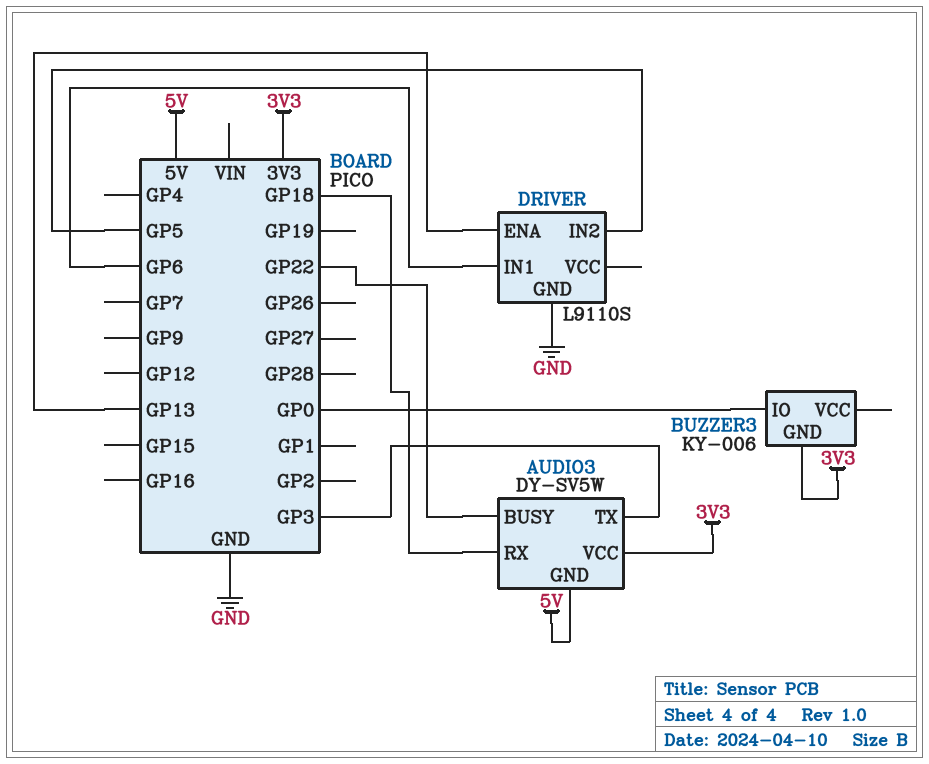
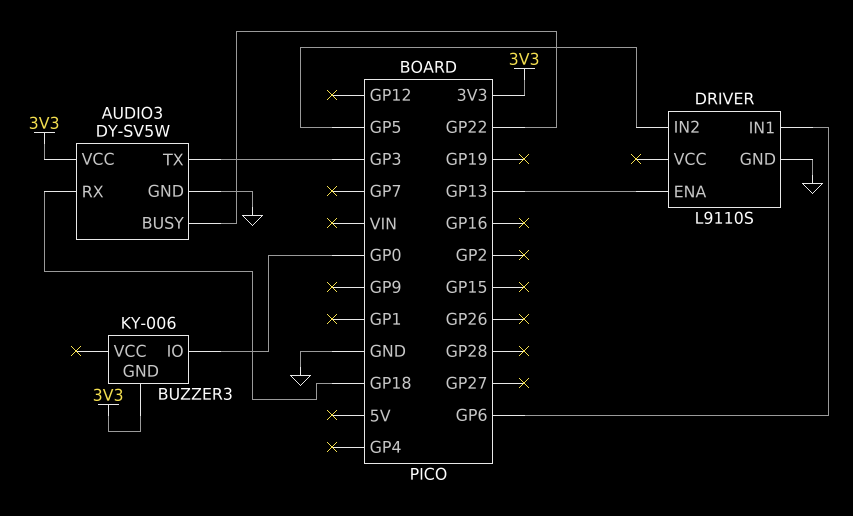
AUDIO3 pin GND: 5V -> GND

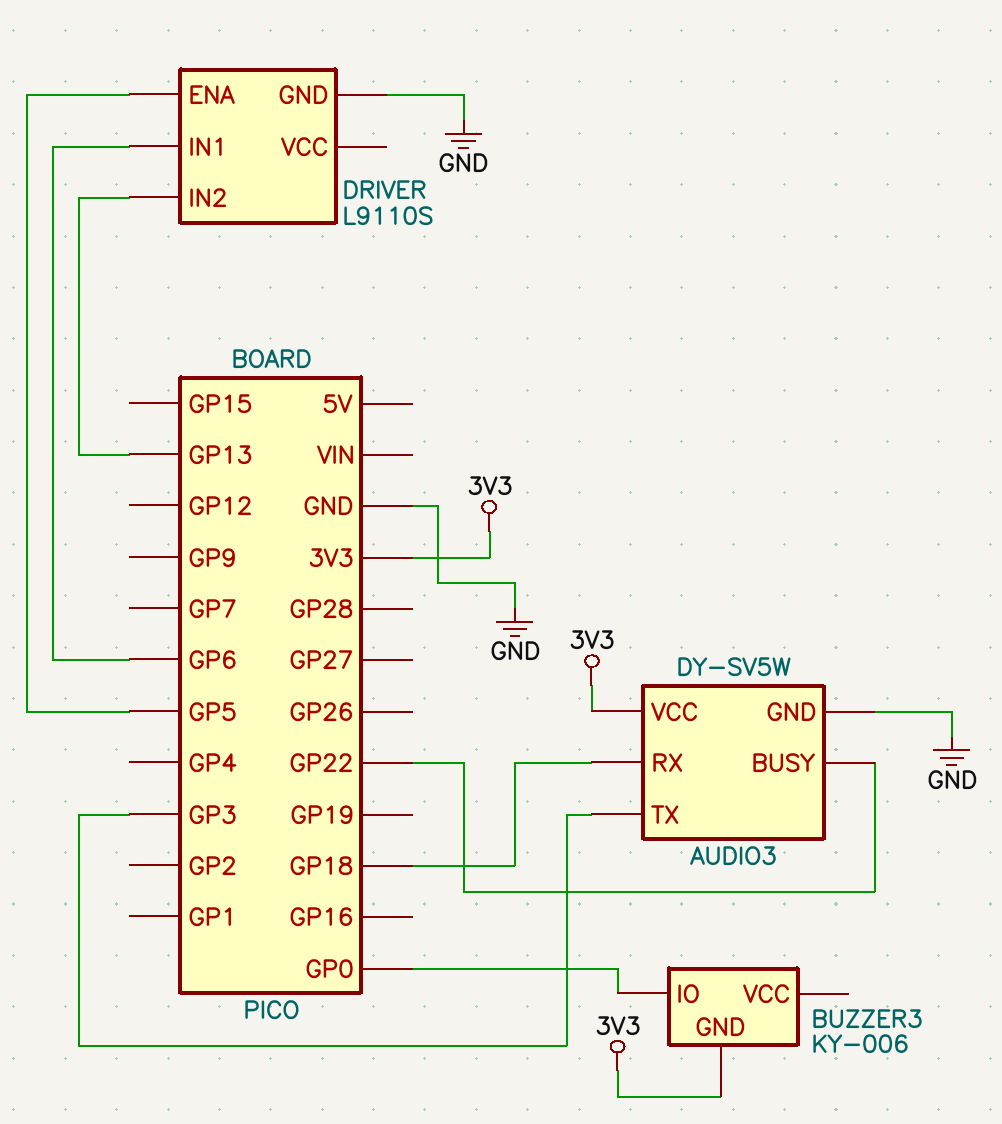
DRIVER pin ENA: GP13 -> GP5
DRIVER pin IN2: GP5 -> GP13

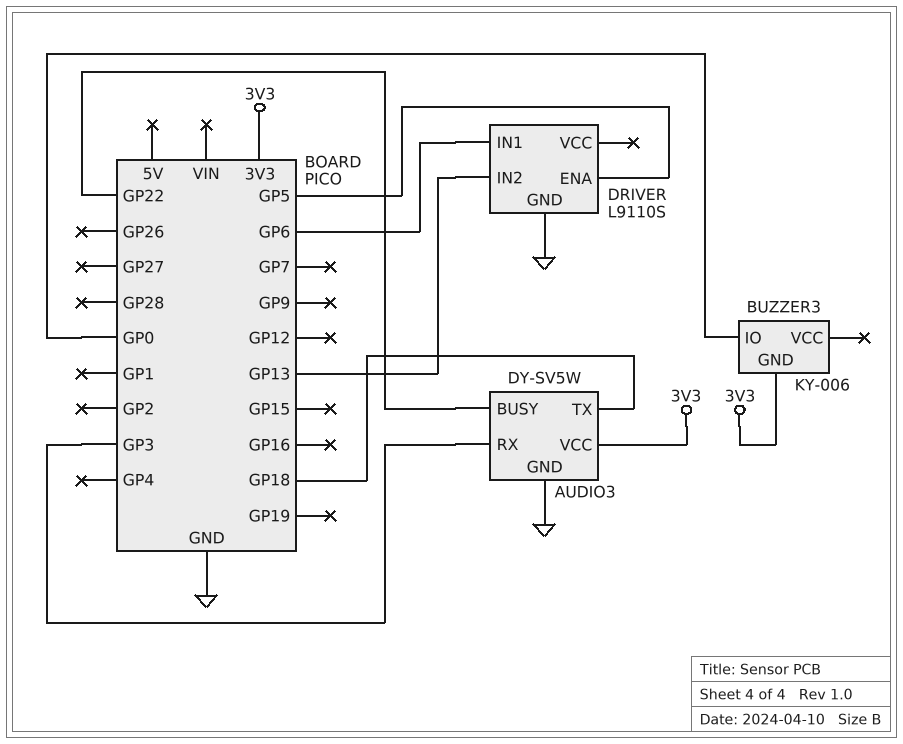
AUDIO3 pin RX: GP18 -> GP3
AUDIO3 pin TX: GP3 -> GP18

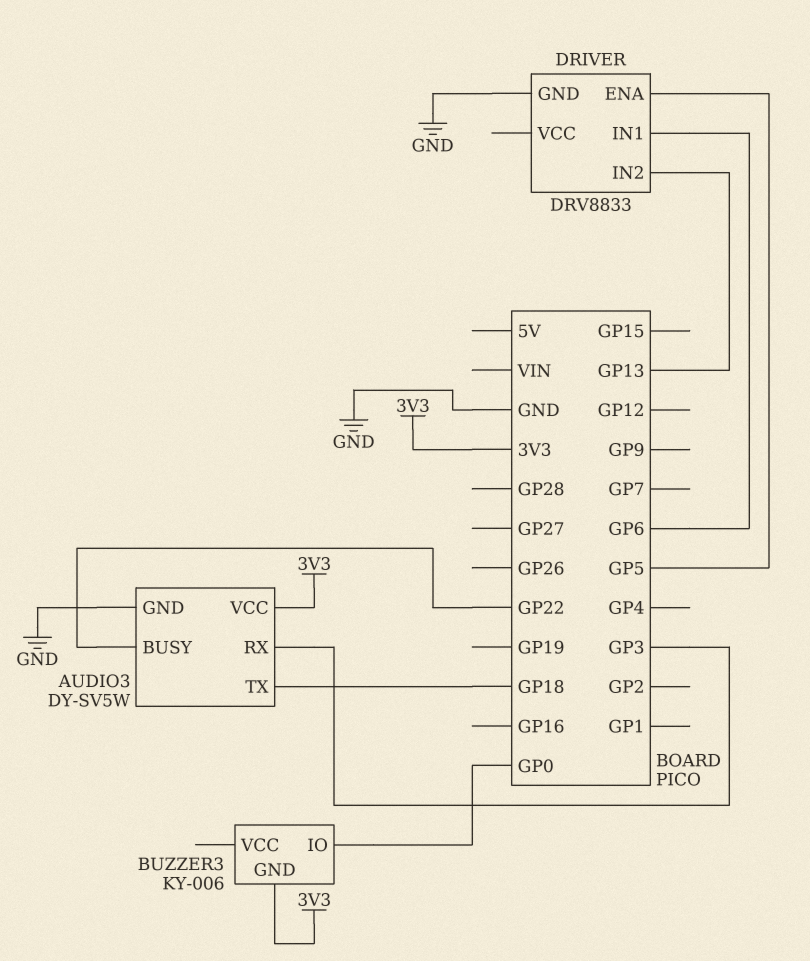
DRIVER: L9110S -> DRV8833

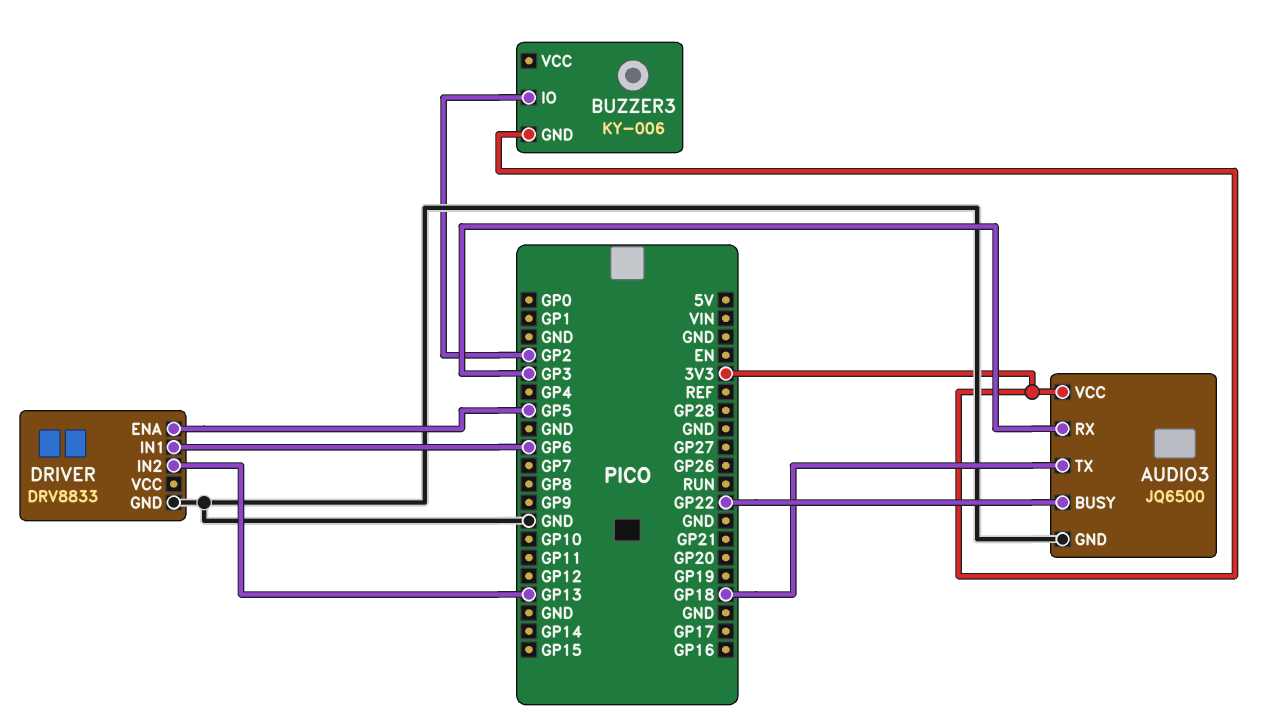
AUDIO3: DY-SV5W -> JQ6500
BUZZER3 pin IO: GP0 -> GP2

